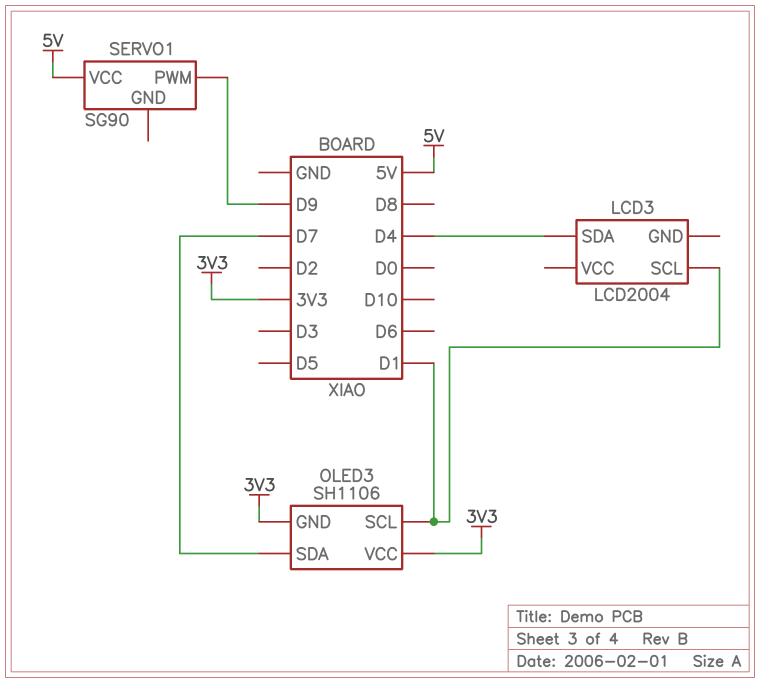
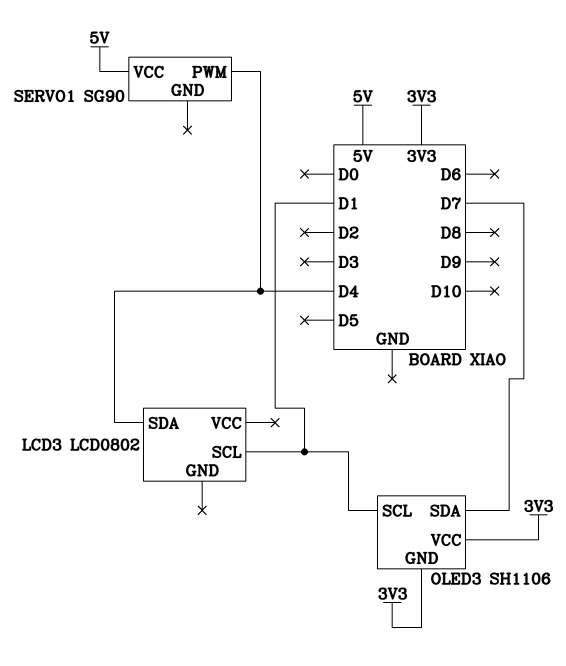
LCD3: LCD2004 -> LCD0802
SERVO1 pin PWM: D9 -> D4

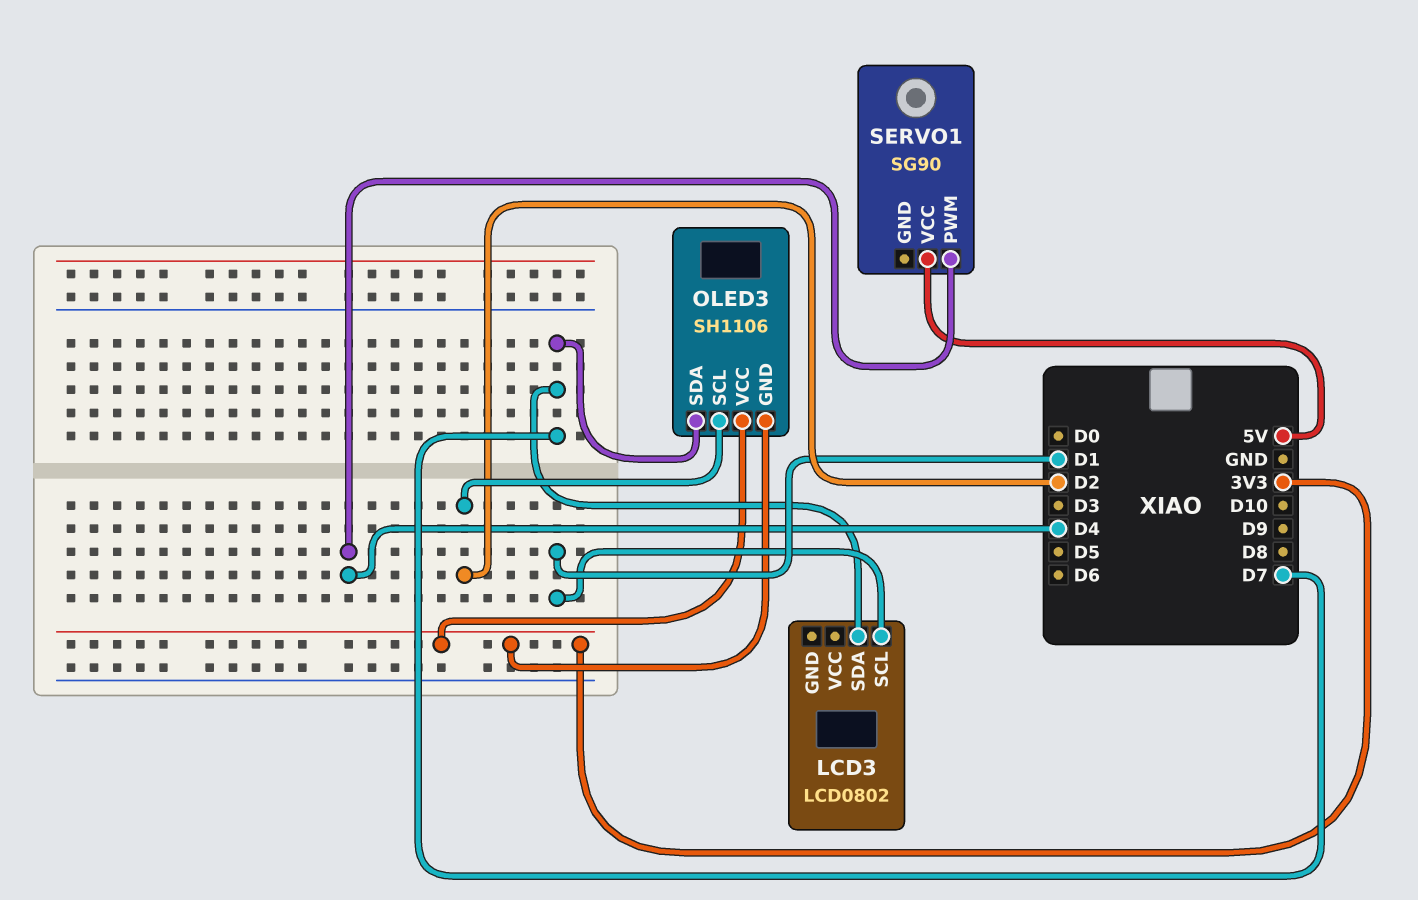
LCD3 pin SDA: D4 -> D7
OLED3 pin SCL: D1 -> D2

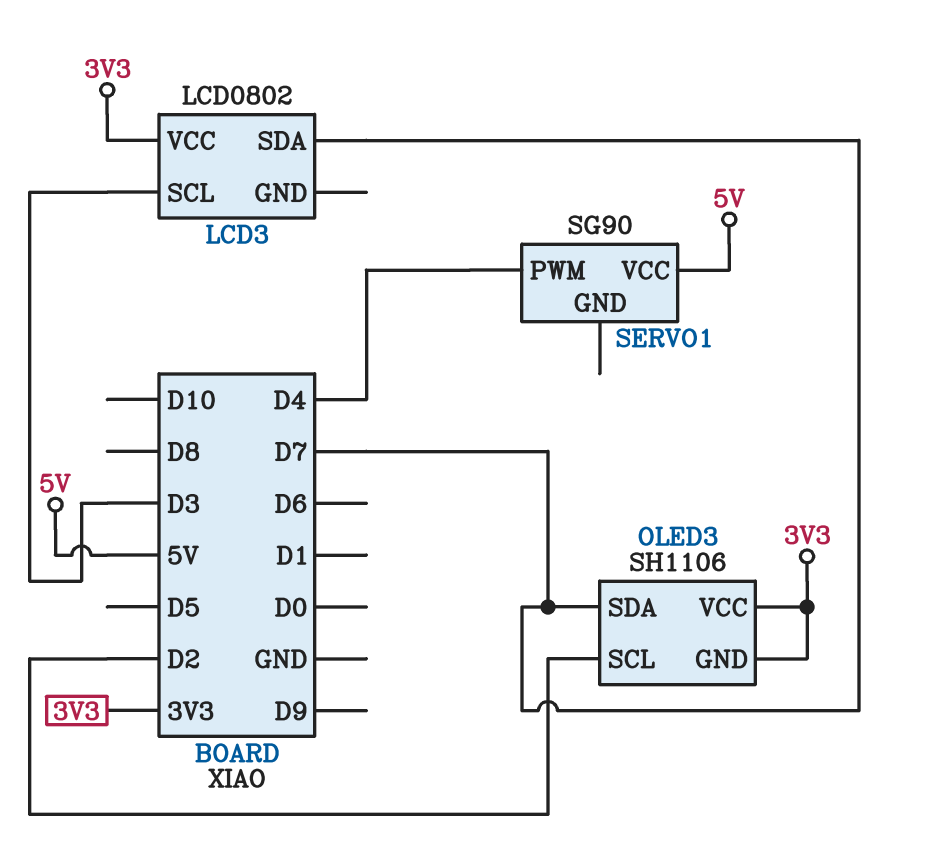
LCD3 pin SCL: D1 -> D3
LCD3 pin VCC: none -> 3V3

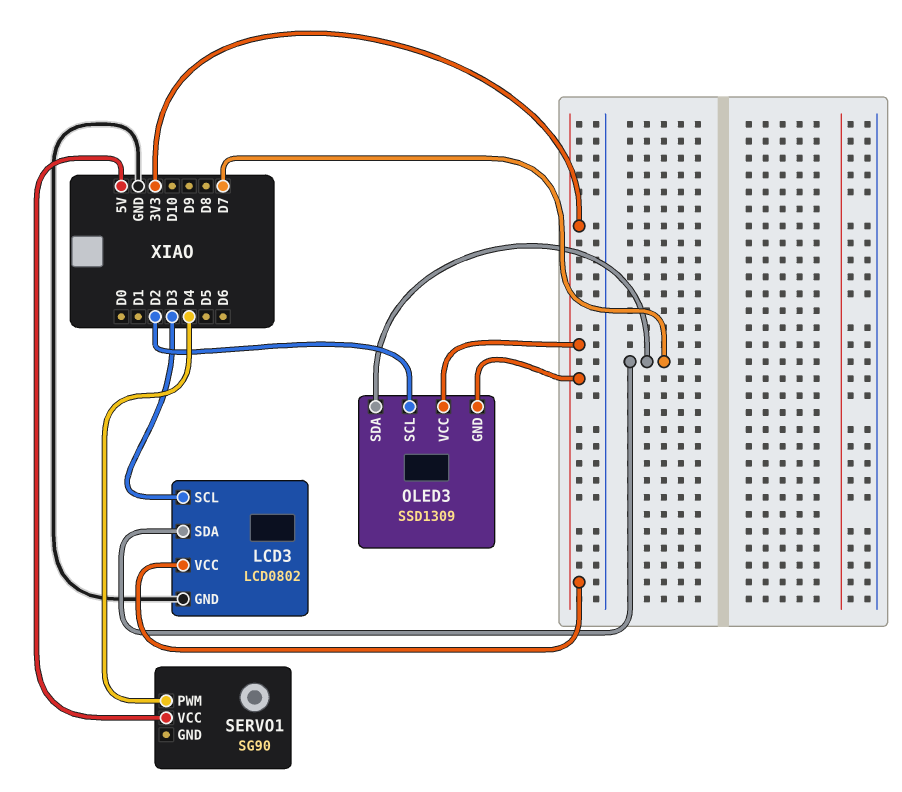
LCD3 pin GND: none -> GND
OLED3: SH1106 -> SSD1309

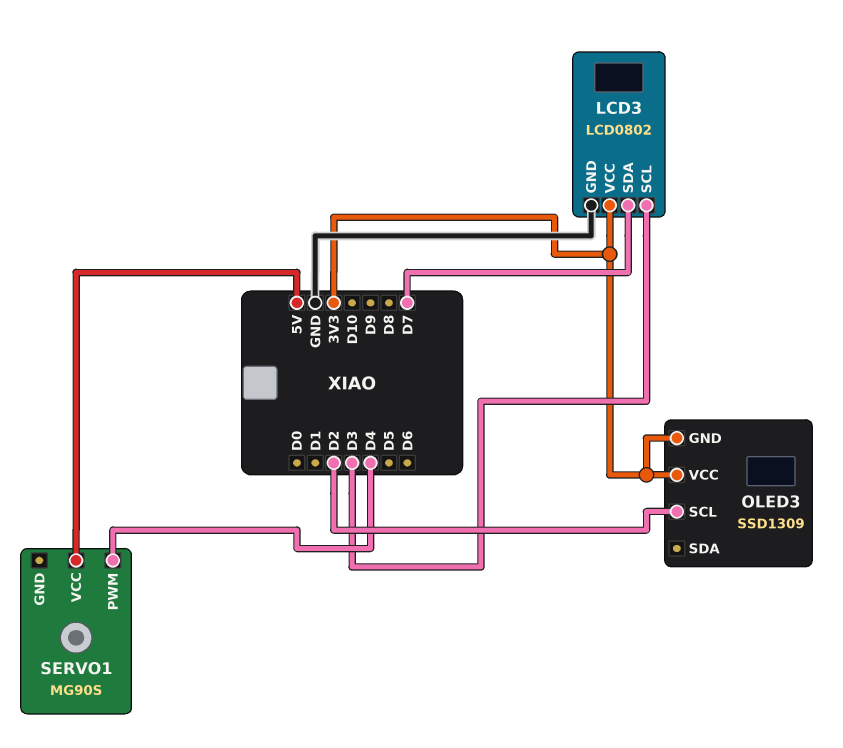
OLED3 pin SDA: D7 -> none
SERVO1: SG90 -> MG90S

